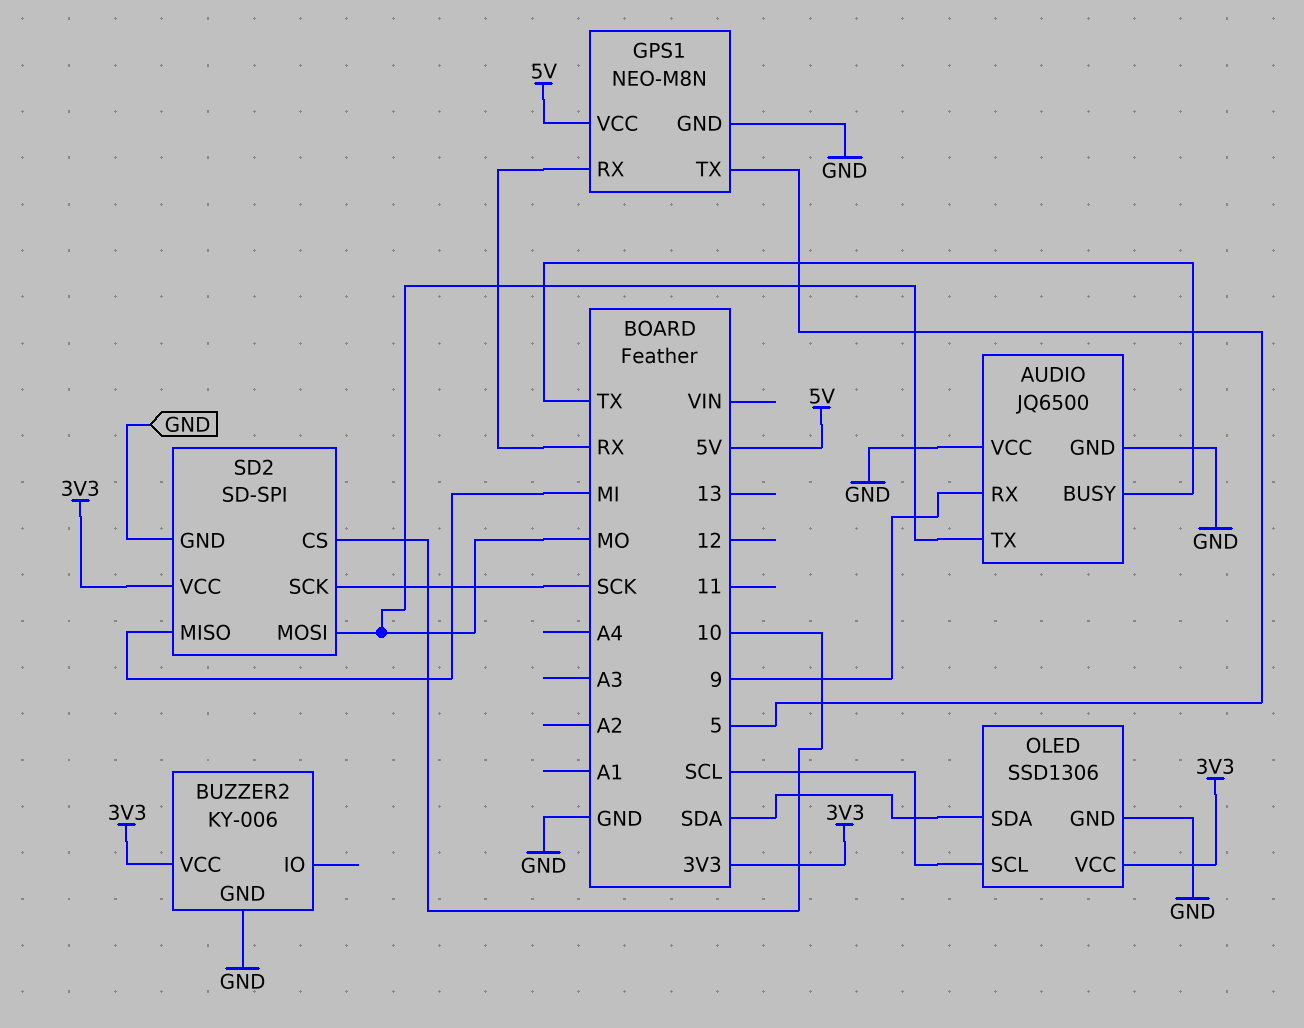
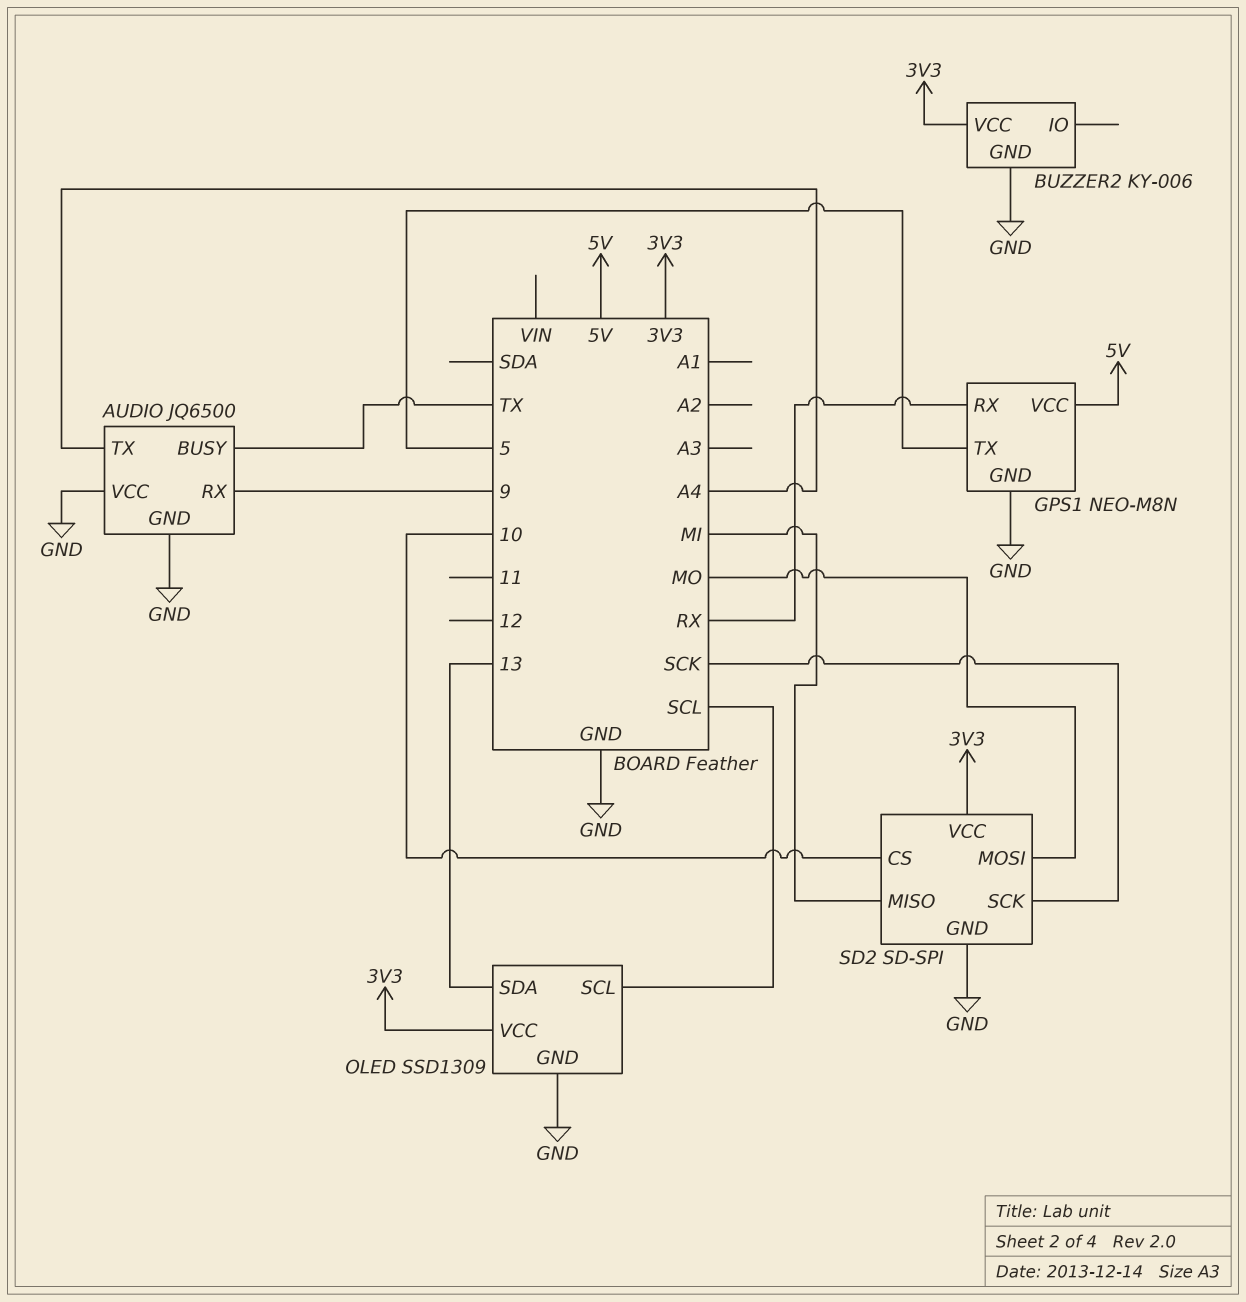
AUDIO pin TX: MO -> A4
OLED: SSD1306 -> SSD1309
OLED pin SDA: SDA -> 13

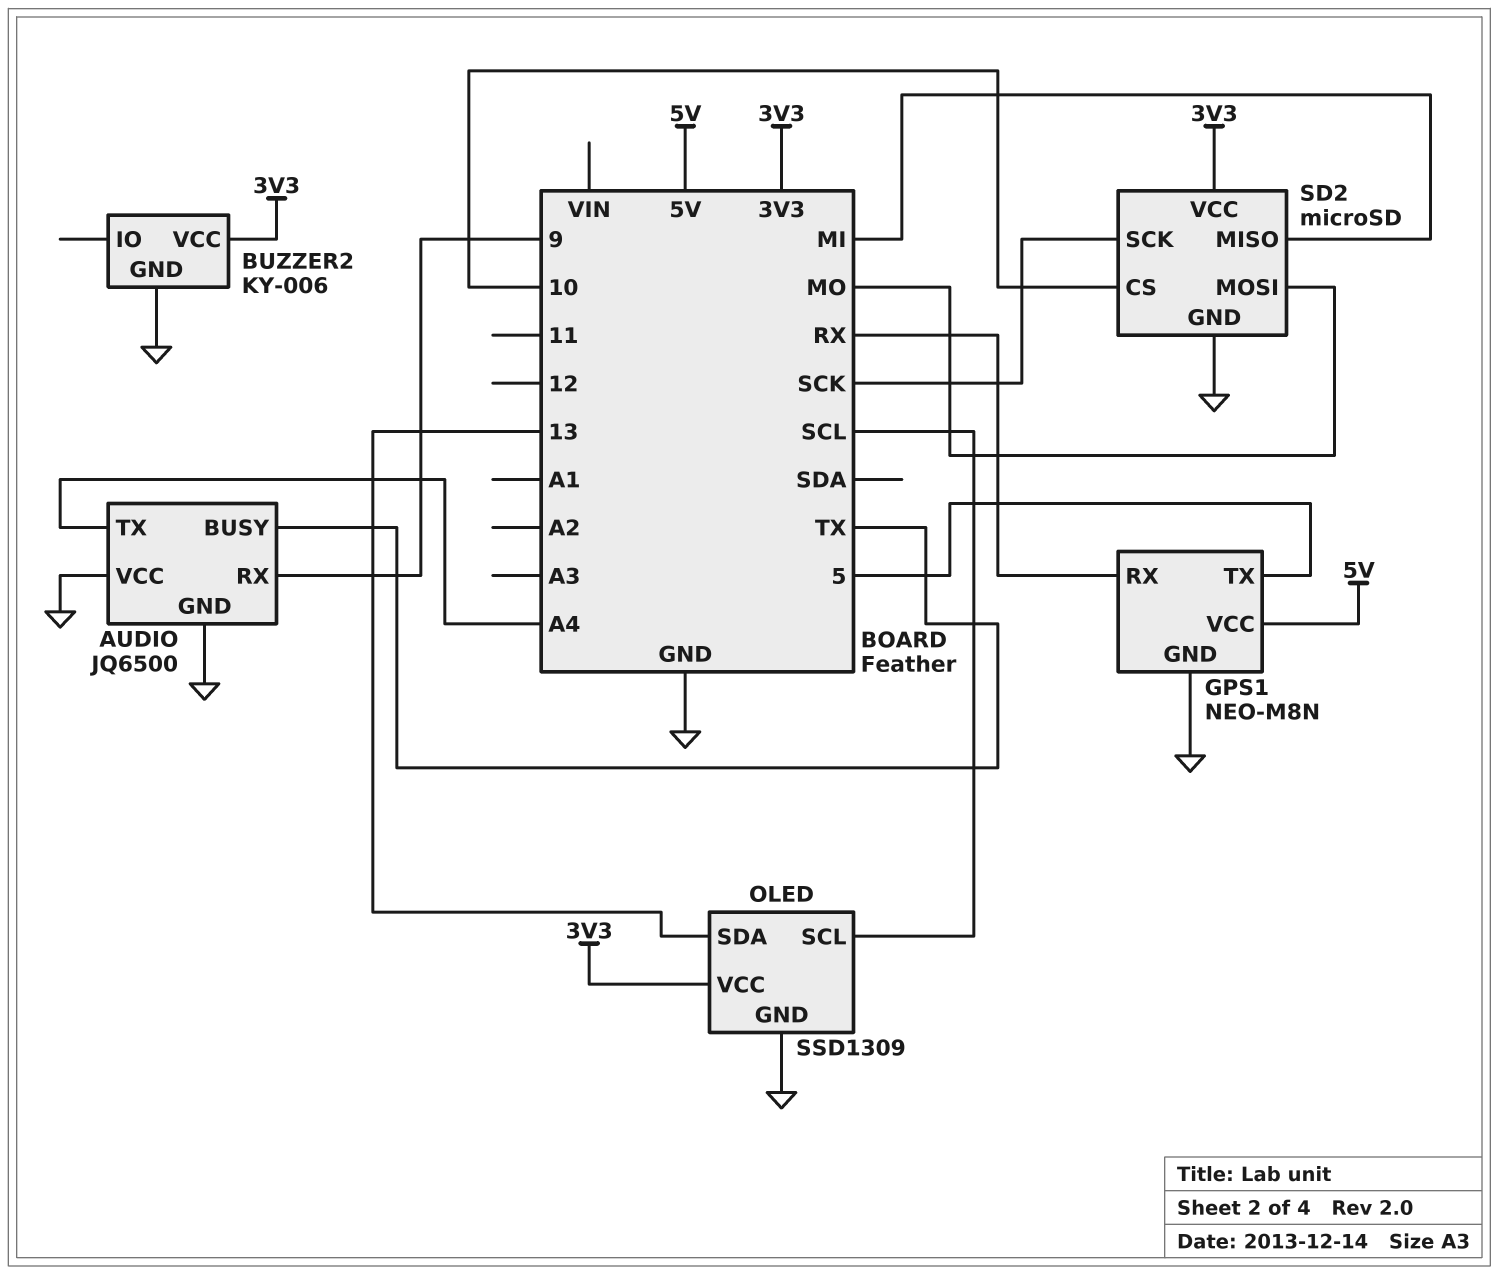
SD2: SD-SPI -> microSD

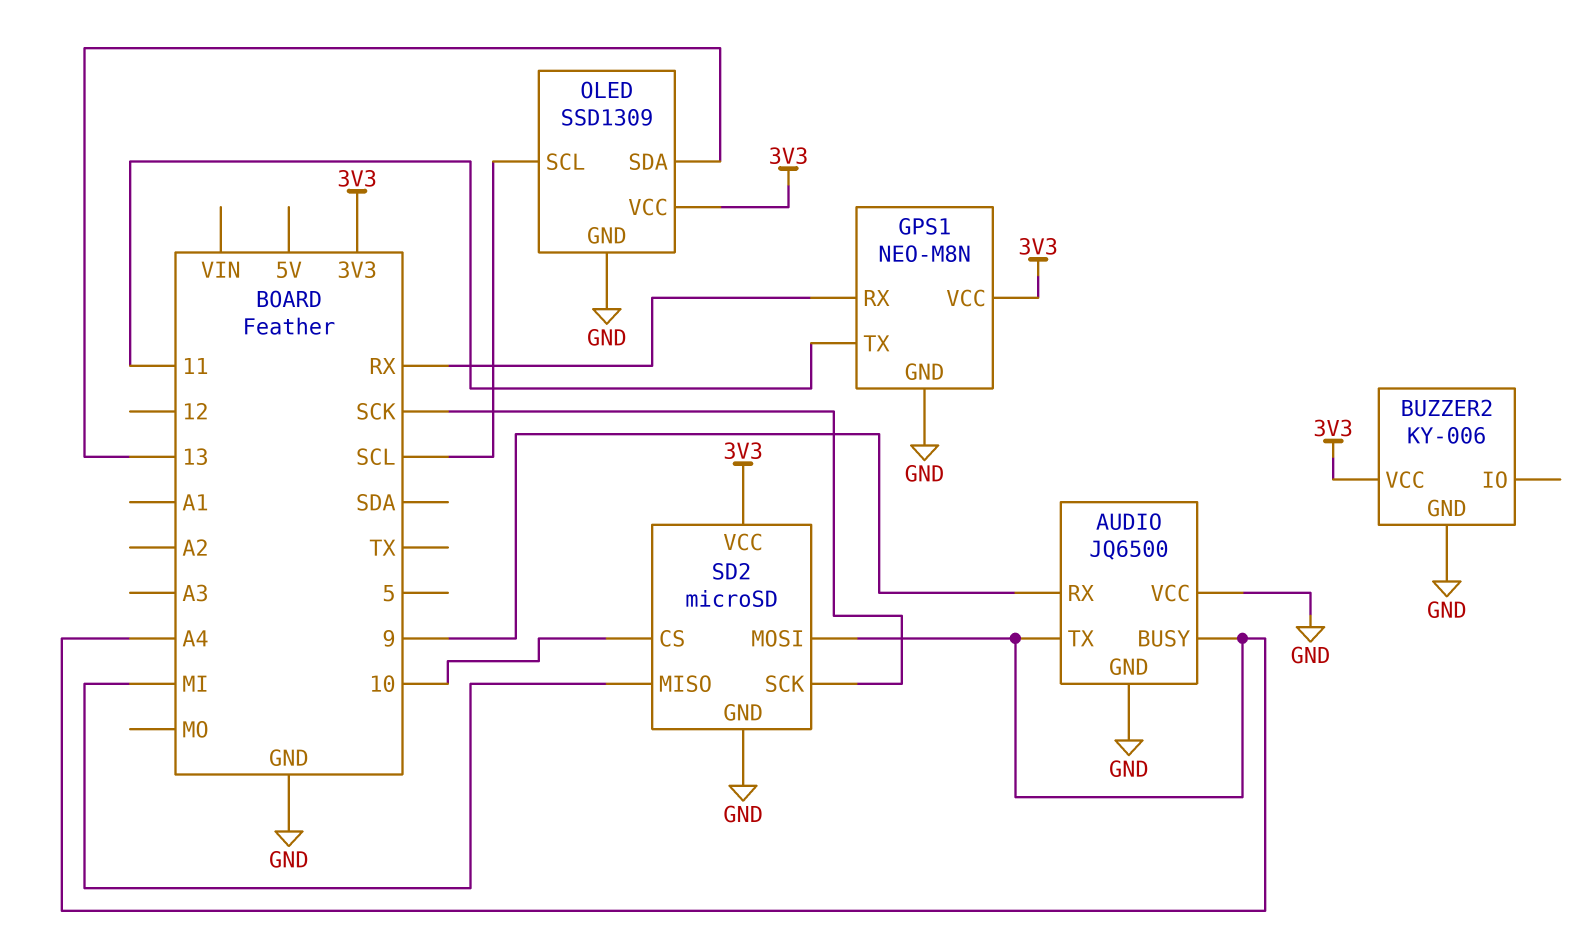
AUDIO pin BUSY: TX -> A4
GPS1 pin TX: 5 -> 11
GPS1 pin VCC: 5V -> 3V3
SD2 pin MOSI: MO -> A4

